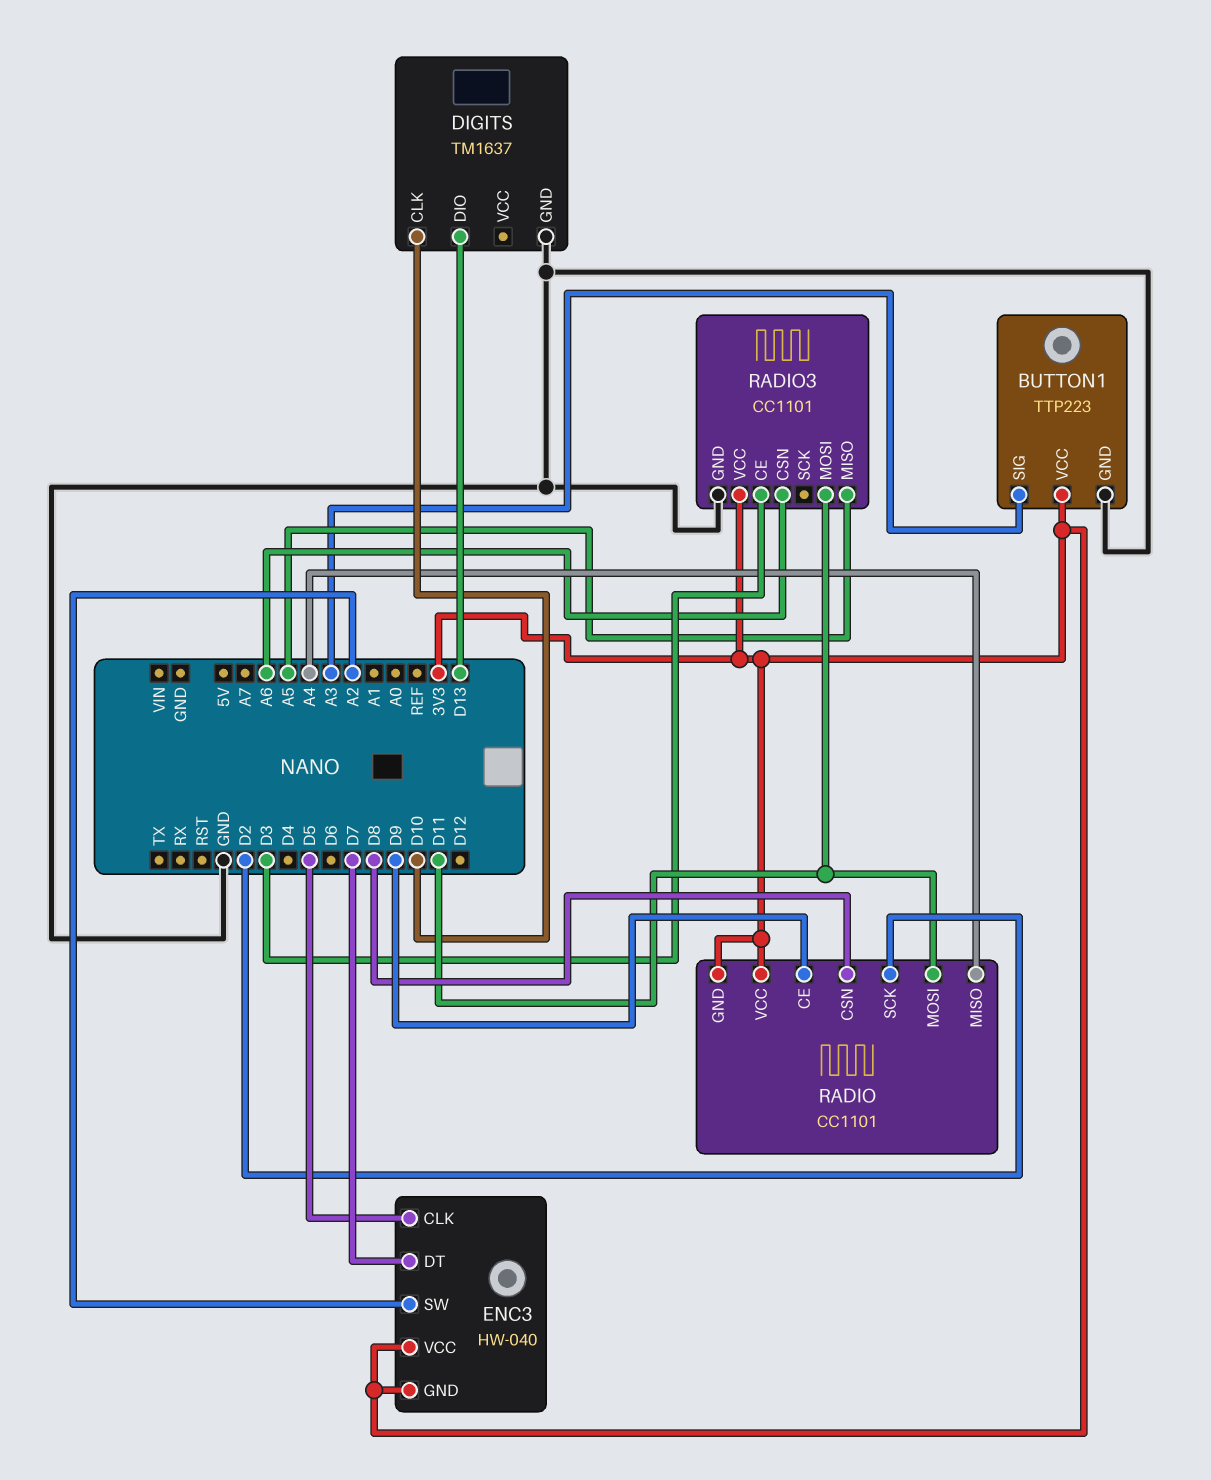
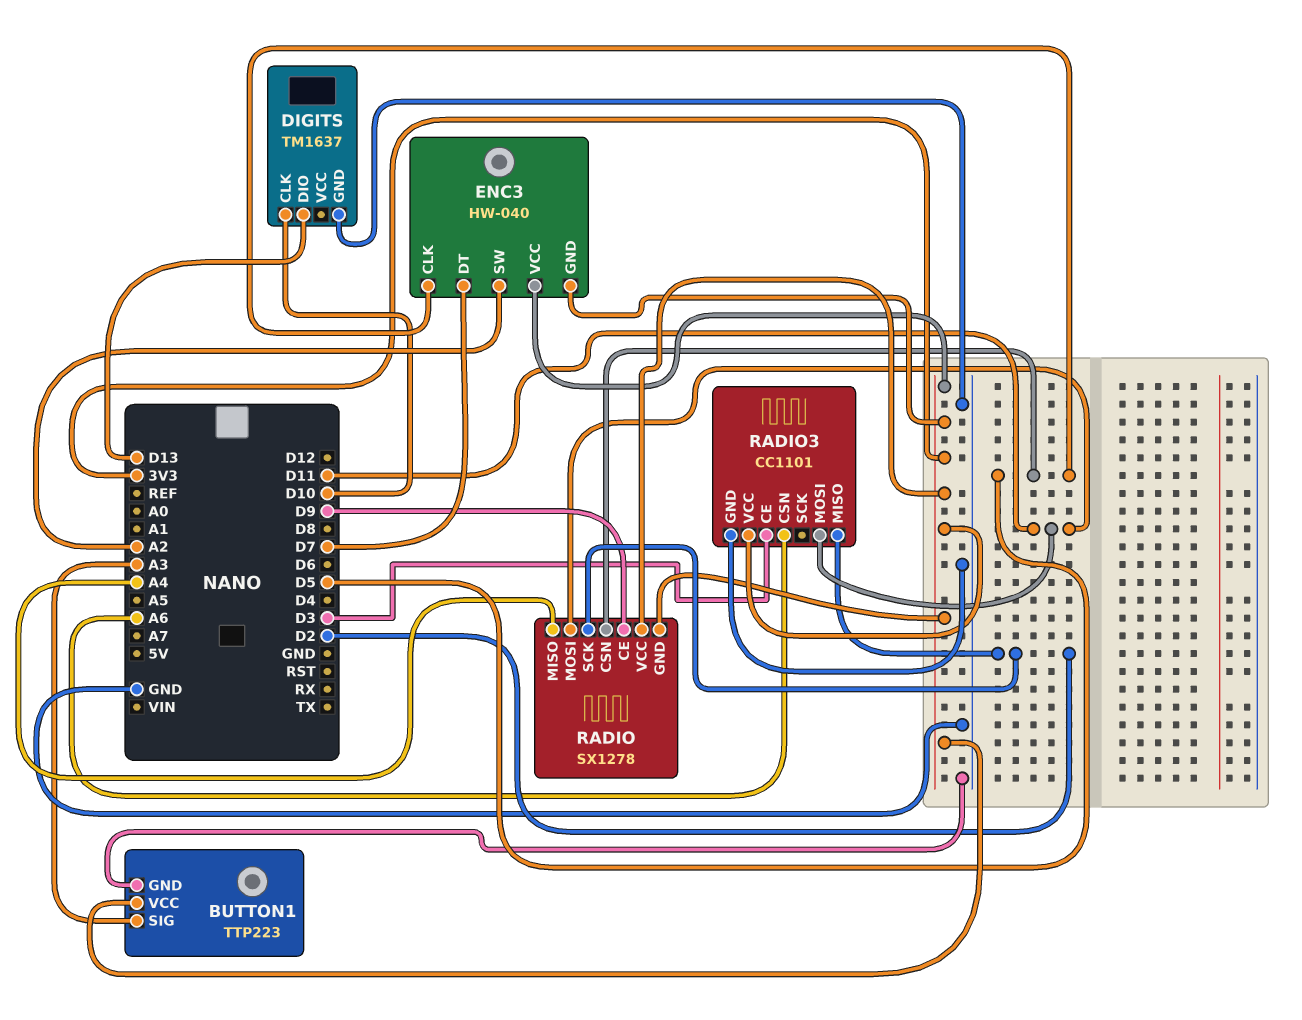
RADIO: CC1101 -> SX1278
RADIO pin CSN: D8 -> D5
RADIO3 pin MISO: A5 -> D2

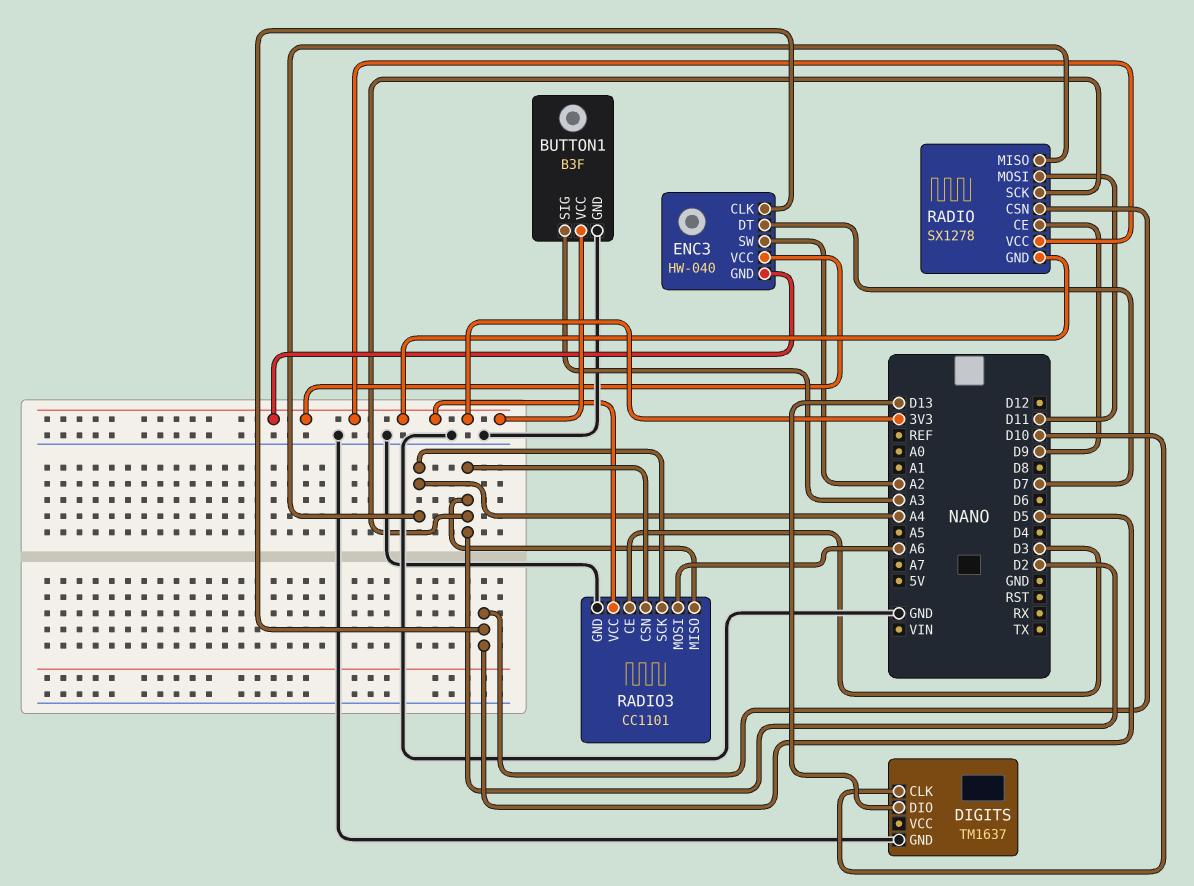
BUTTON1: TTP223 -> B3F
RADIO3 pin CSN: A6 -> D2
RADIO3 pin MOSI: D11 -> A6
RADIO3 pin SCK: none -> A4

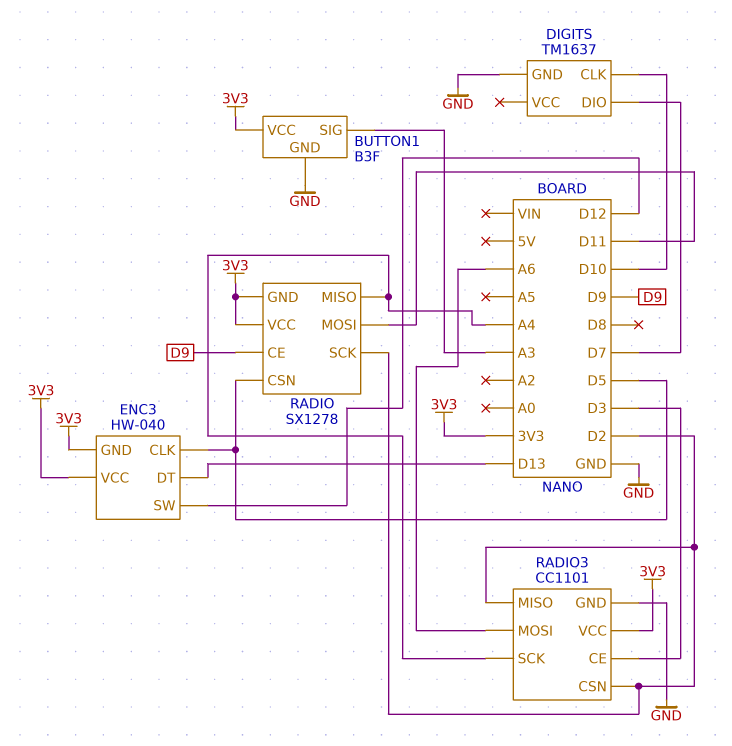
DIGITS pin DIO: D13 -> D7
ENC3 pin DT: D7 -> D13
ENC3 pin SW: A2 -> D12

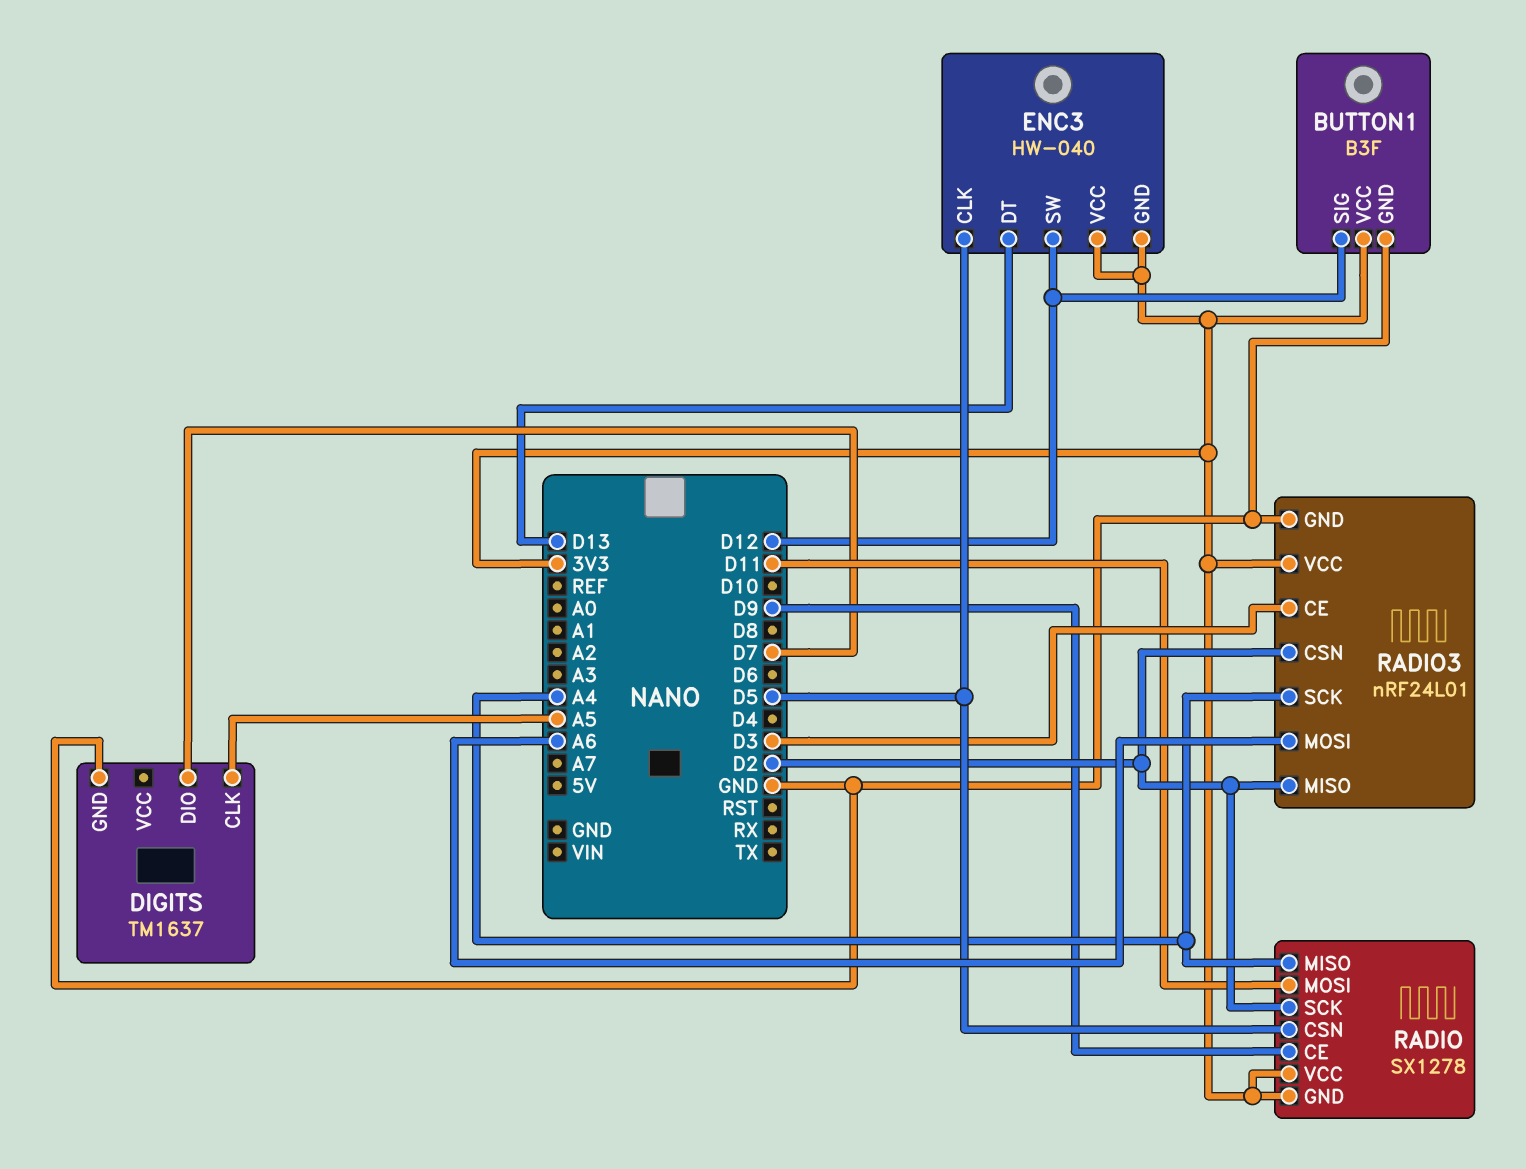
BUTTON1 pin SIG: A3 -> D12
DIGITS pin CLK: D10 -> A5
RADIO3: CC1101 -> nRF24L01

